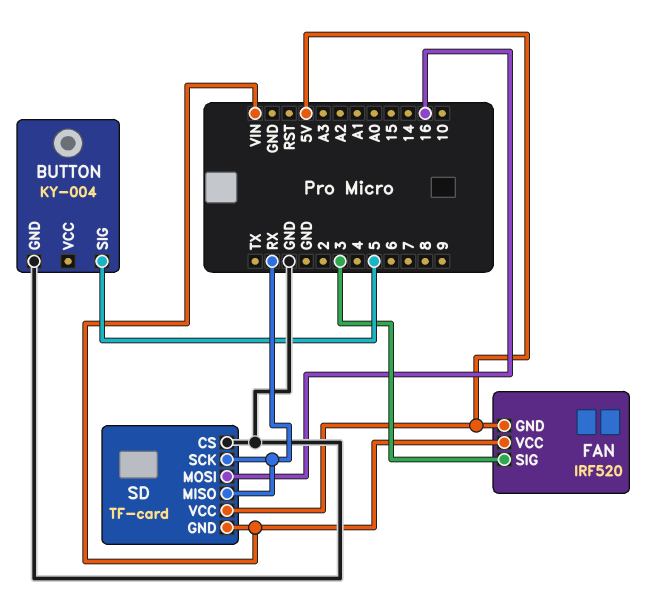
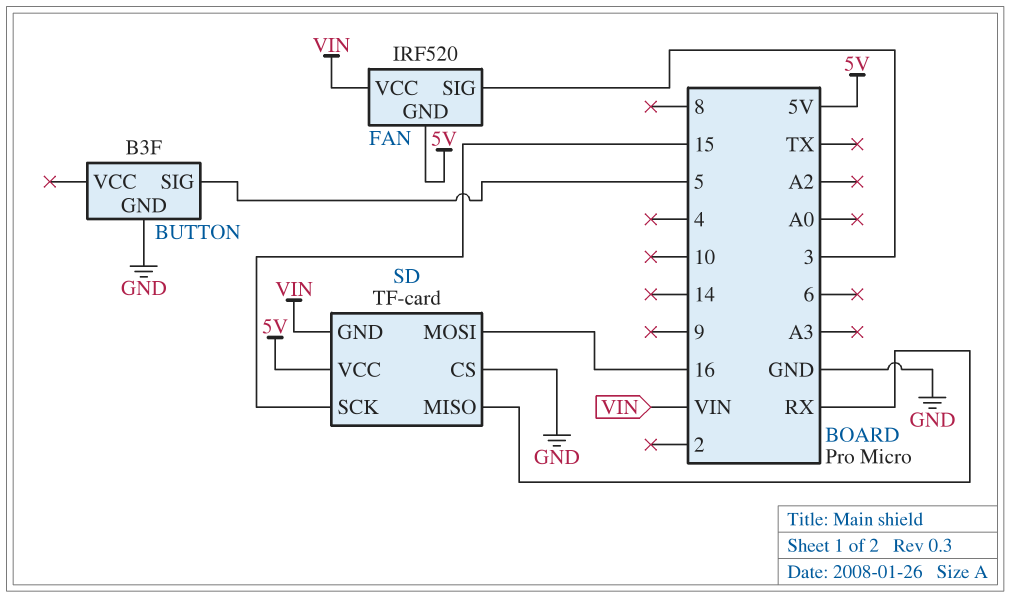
BUTTON: KY-004 -> B3F
SD pin SCK: RX -> 15

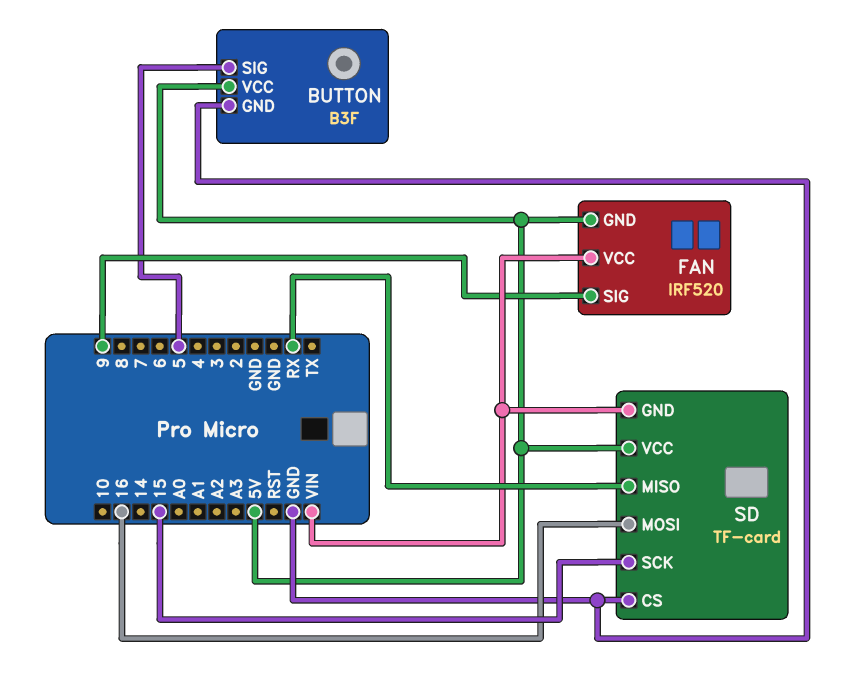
BUTTON pin VCC: none -> 5V
FAN pin SIG: 3 -> 9

